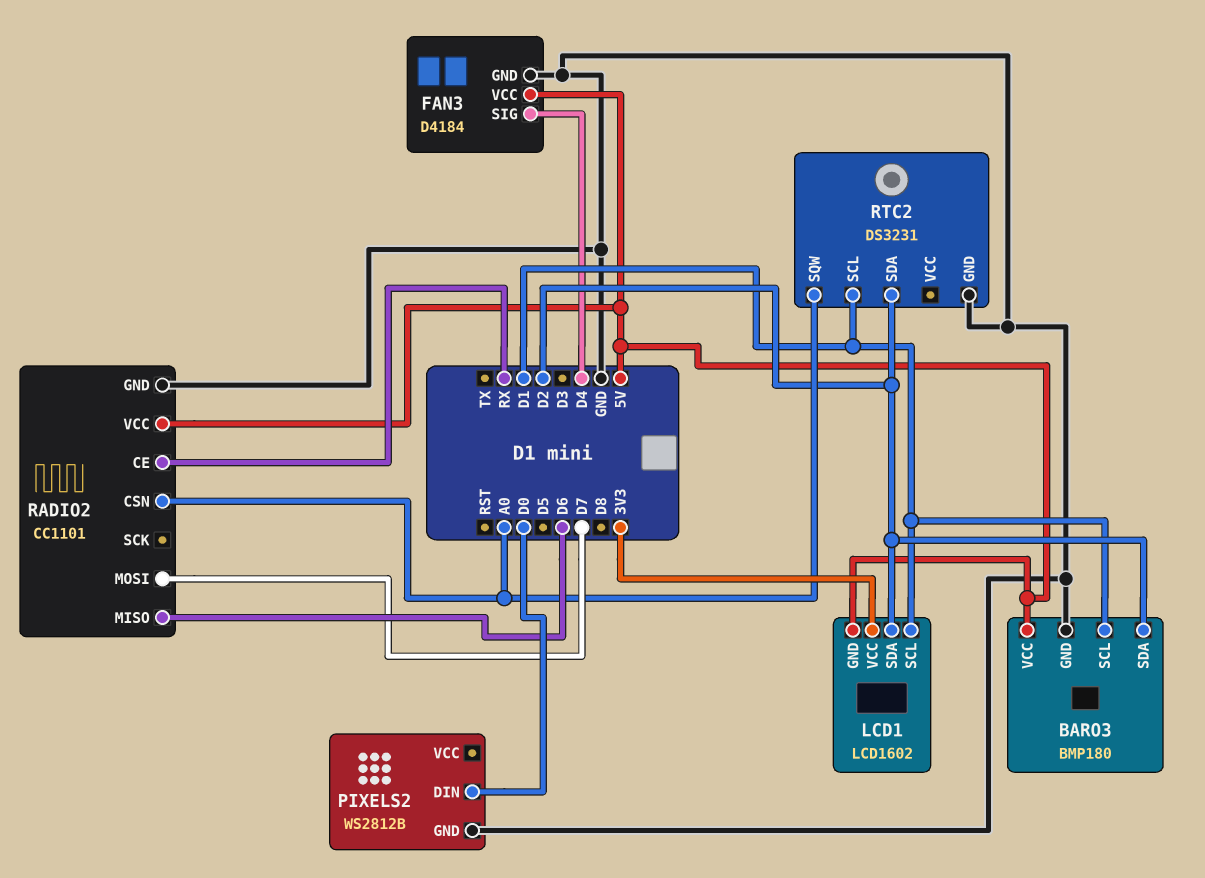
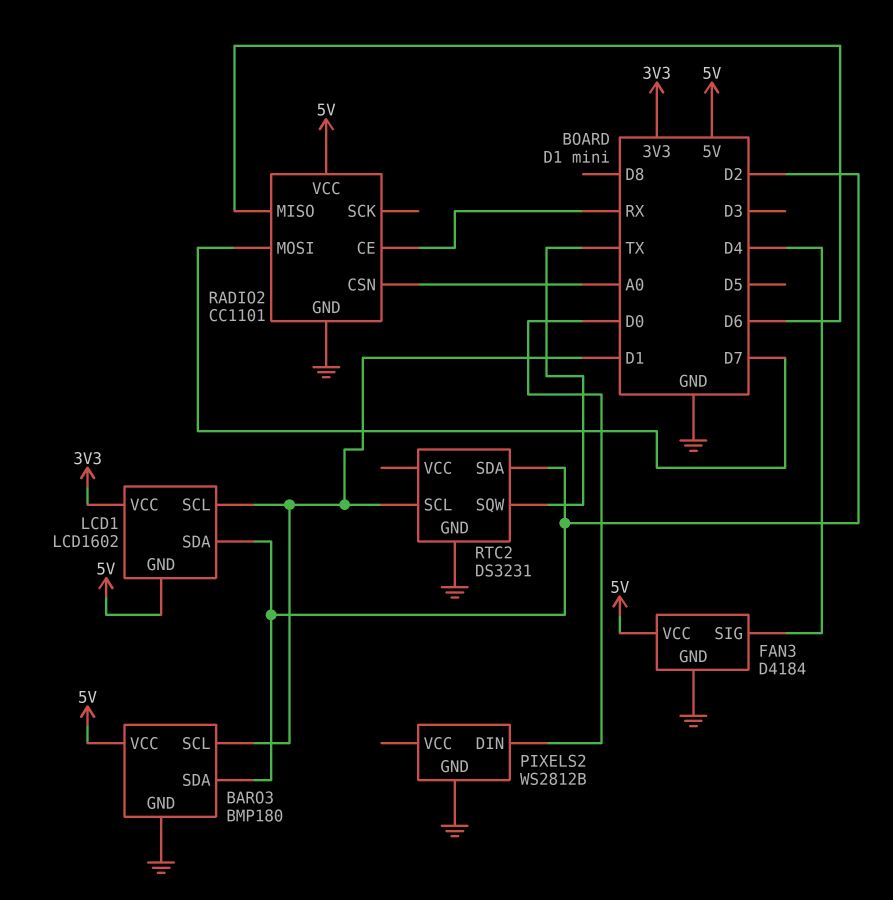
RTC2 pin SQW: A0 -> TX

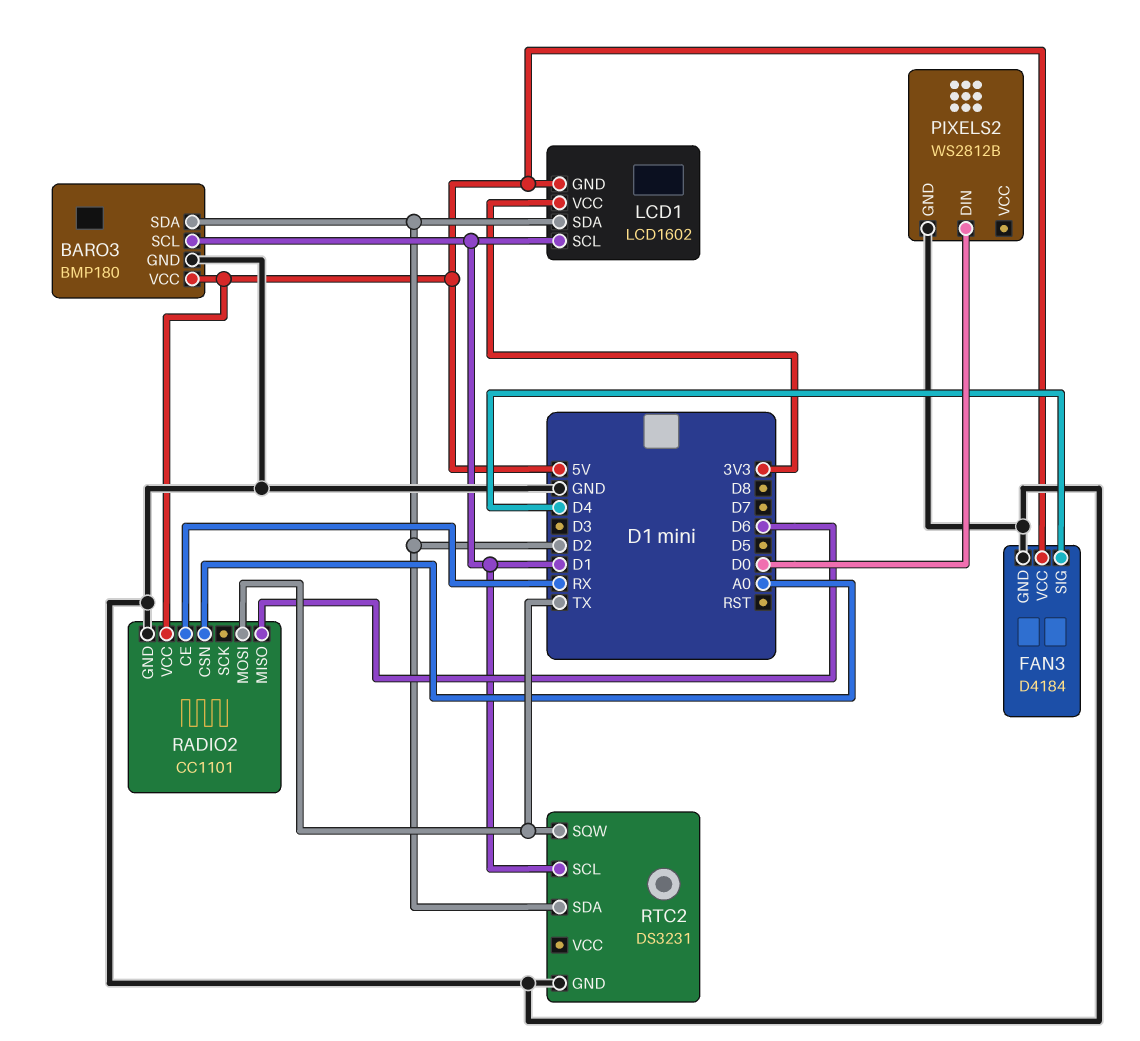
RADIO2 pin MOSI: D7 -> TX

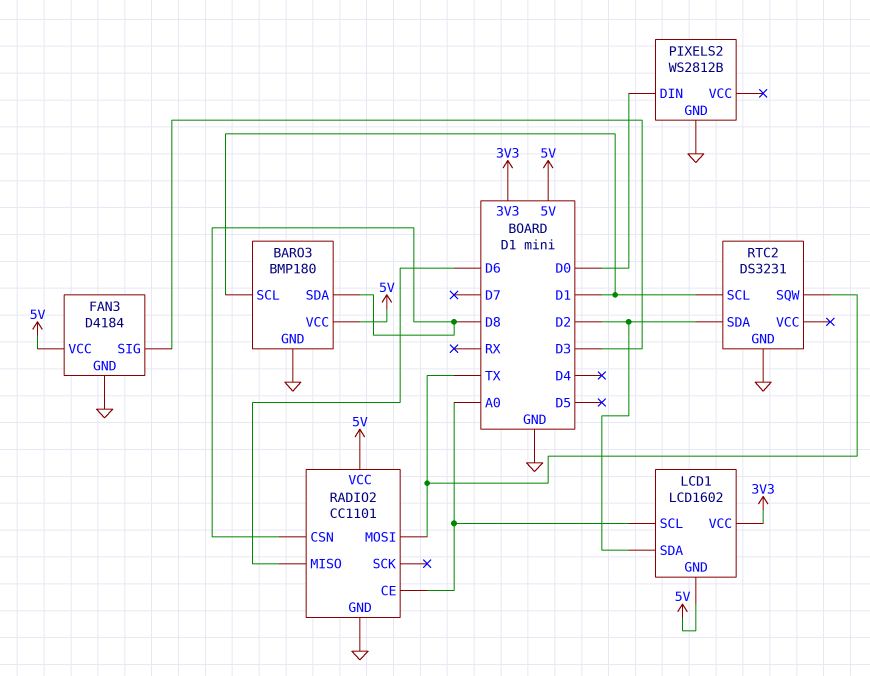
BARO3 pin SDA: D2 -> D8
FAN3 pin SIG: D4 -> D3
LCD1 pin SCL: D1 -> A0
RADIO2 pin CE: RX -> A0
RADIO2 pin CSN: A0 -> D8

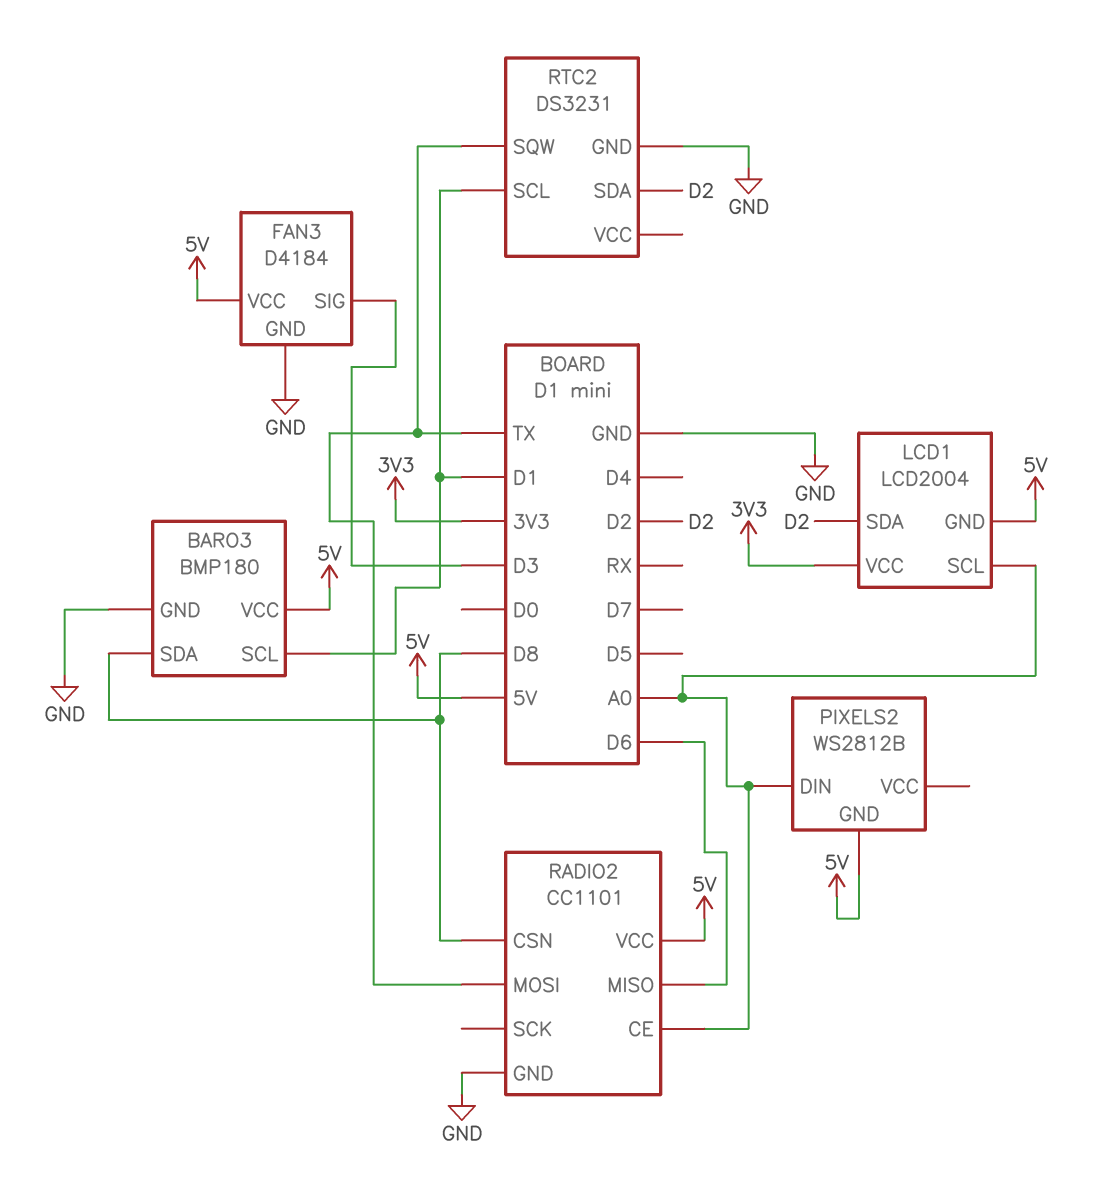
LCD1: LCD1602 -> LCD2004
PIXELS2 pin DIN: D0 -> A0
PIXELS2 pin GND: GND -> 5V

